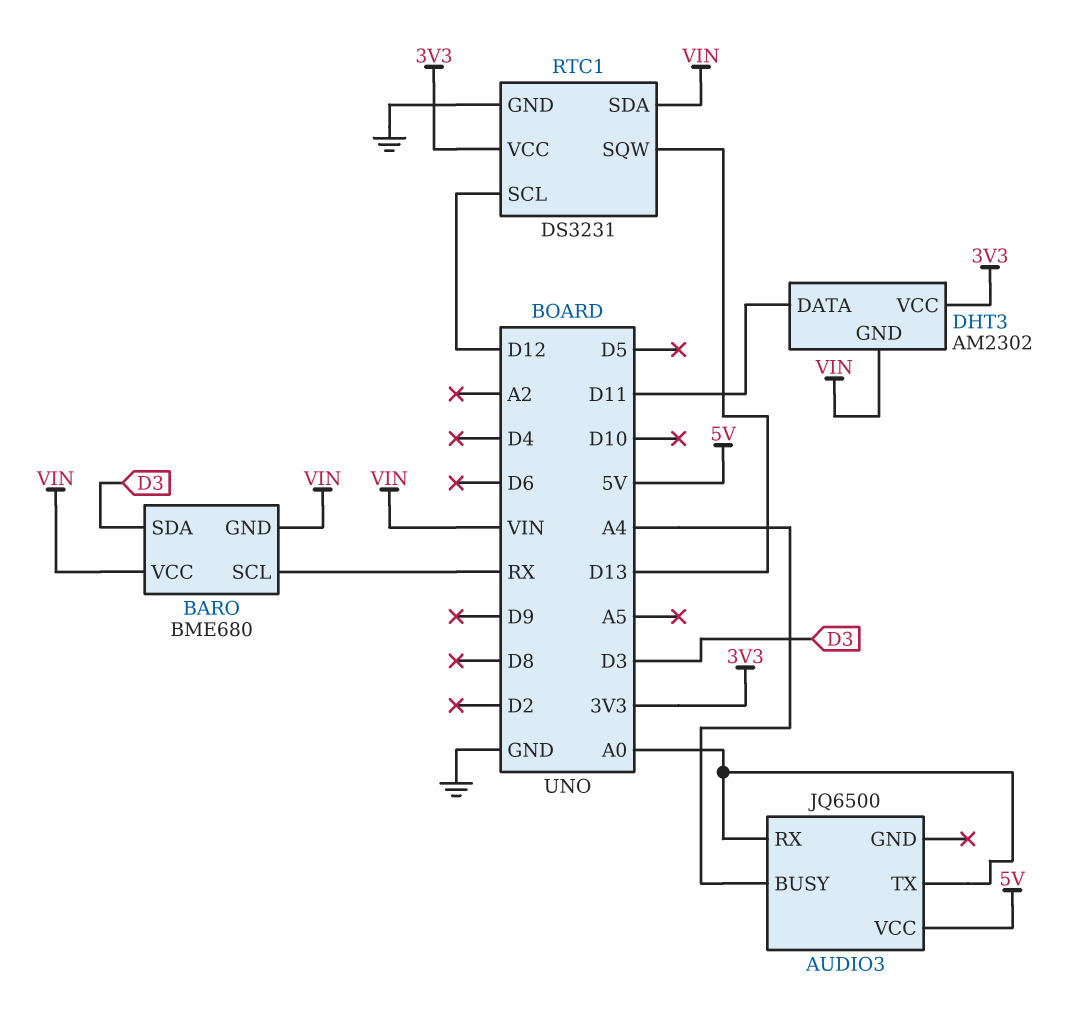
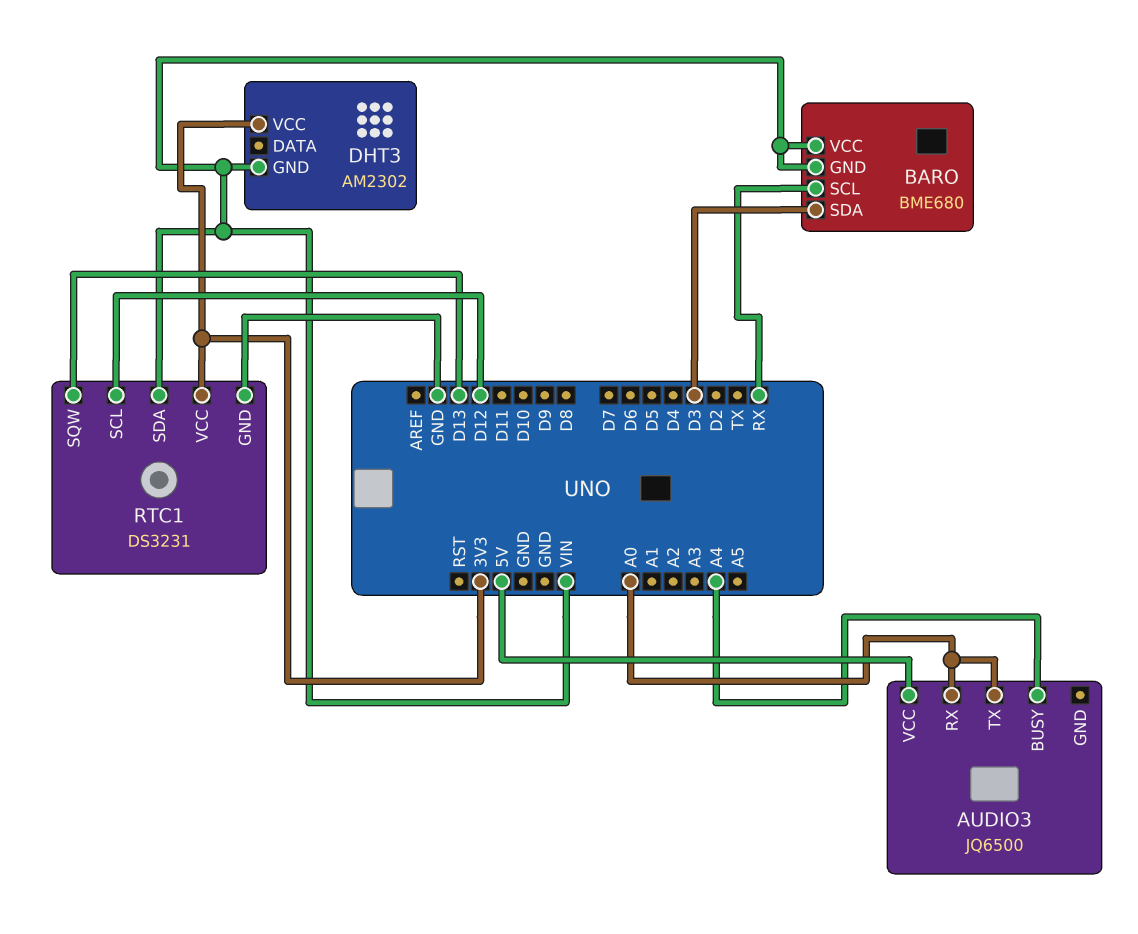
DHT3 pin DATA: D11 -> none

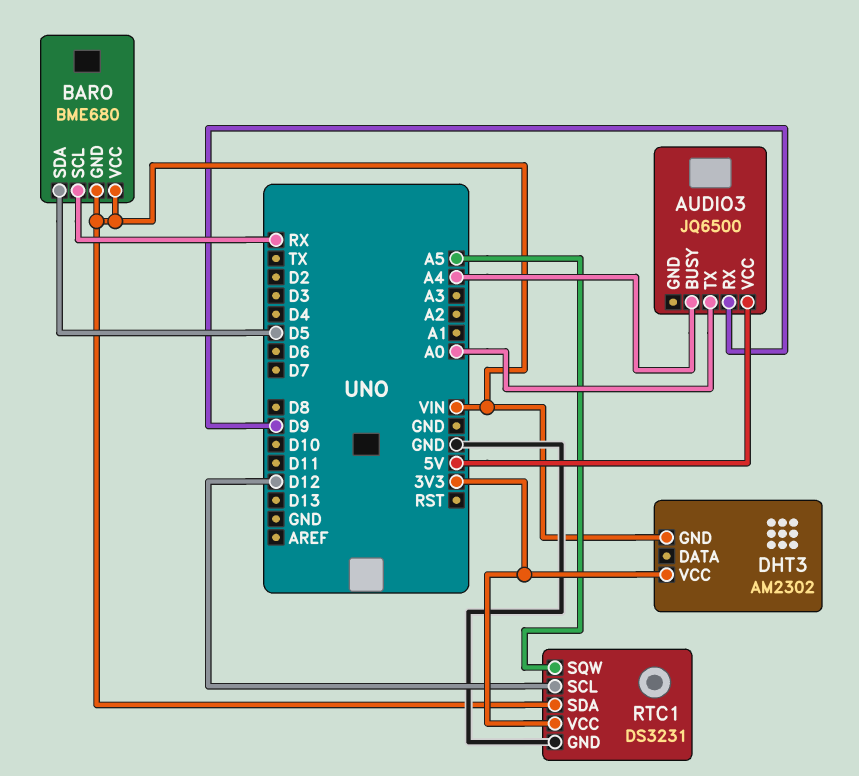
AUDIO3 pin RX: A0 -> D9
BARO pin SDA: D3 -> D5
RTC1 pin SQW: D13 -> A5

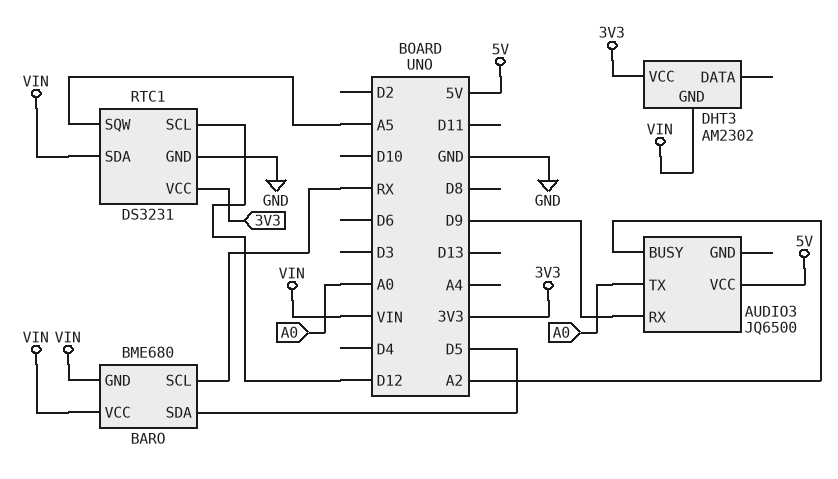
AUDIO3 pin BUSY: A4 -> A2

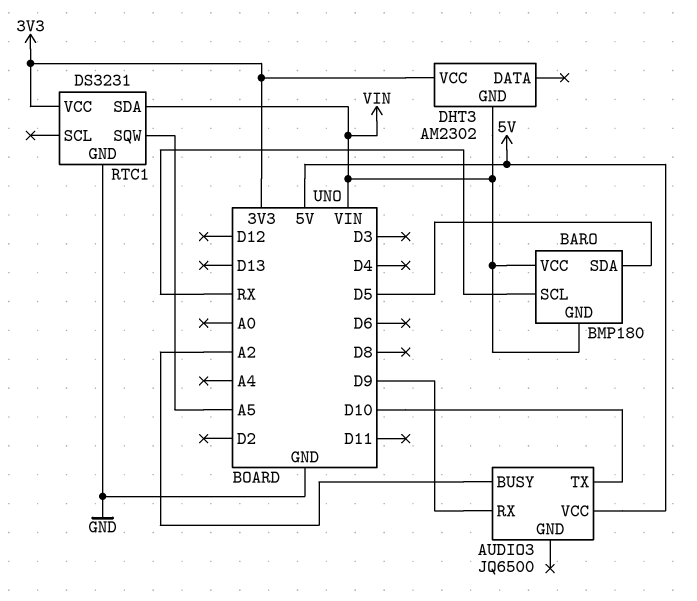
AUDIO3 pin TX: A0 -> D10
BARO: BME680 -> BMP180
RTC1 pin SCL: D12 -> none

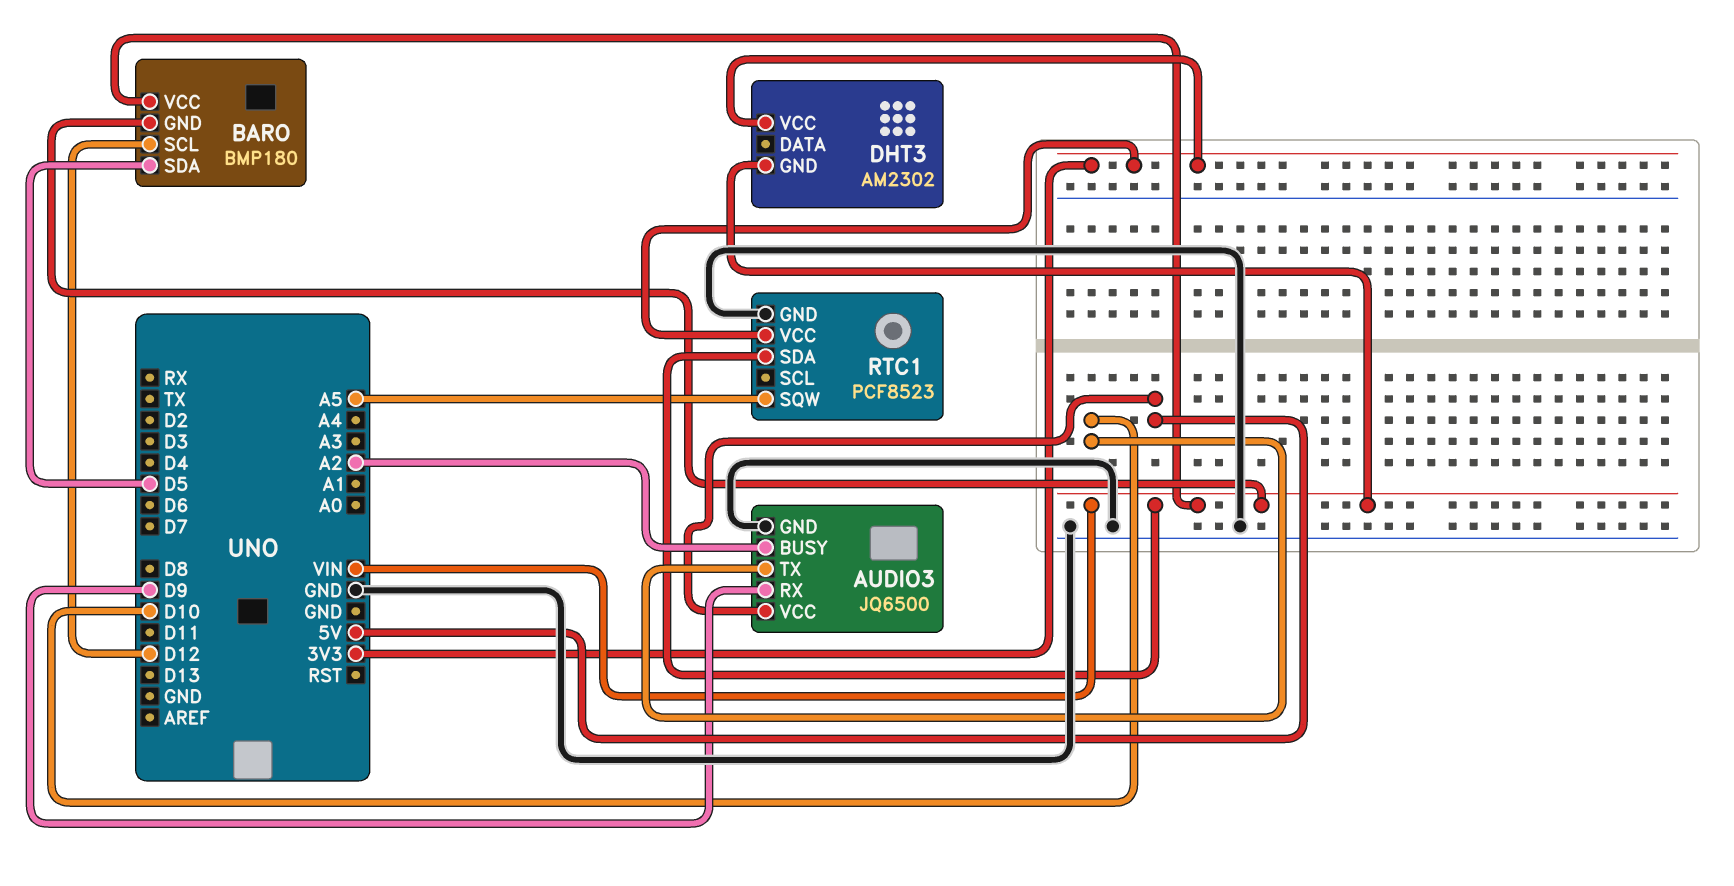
AUDIO3 pin GND: none -> GND
BARO pin SCL: RX -> D12
RTC1: DS3231 -> PCF8523

